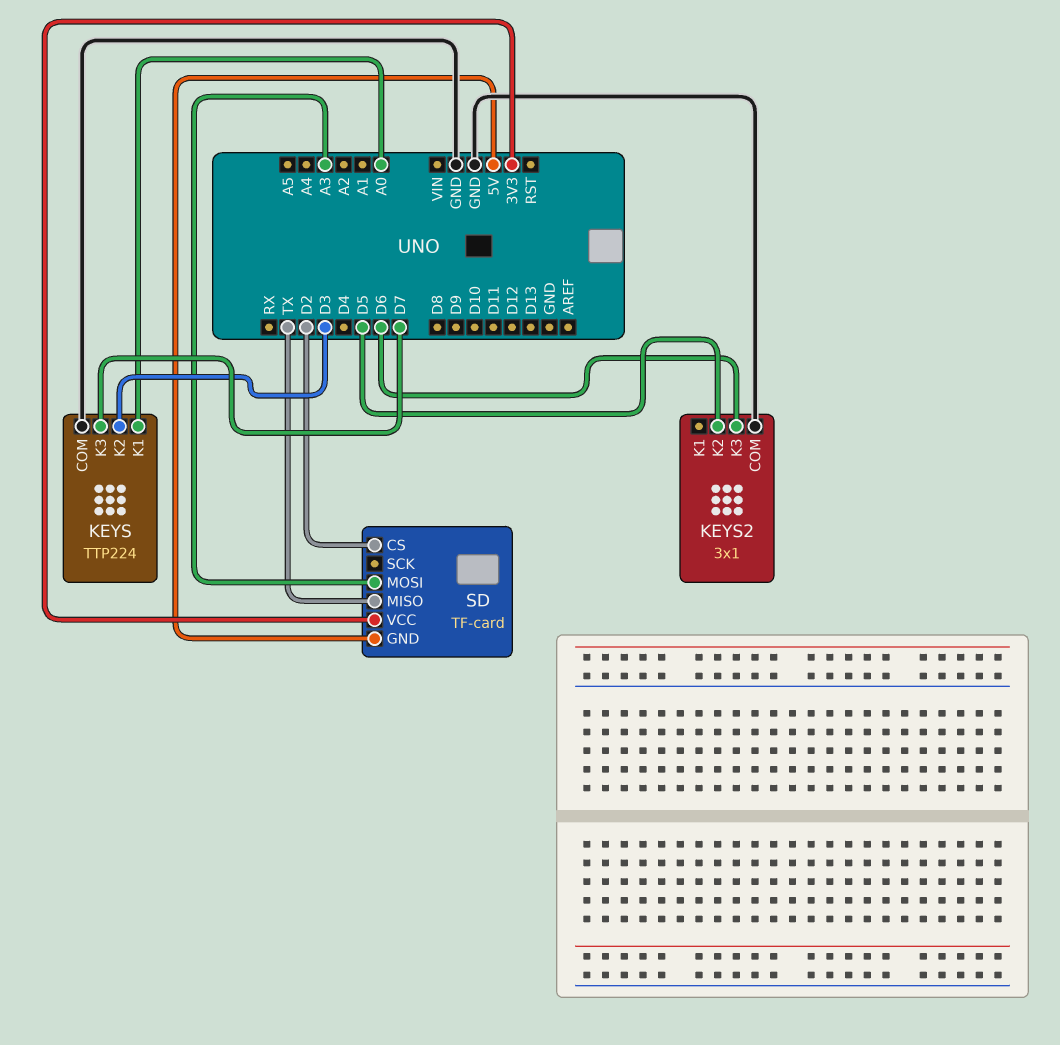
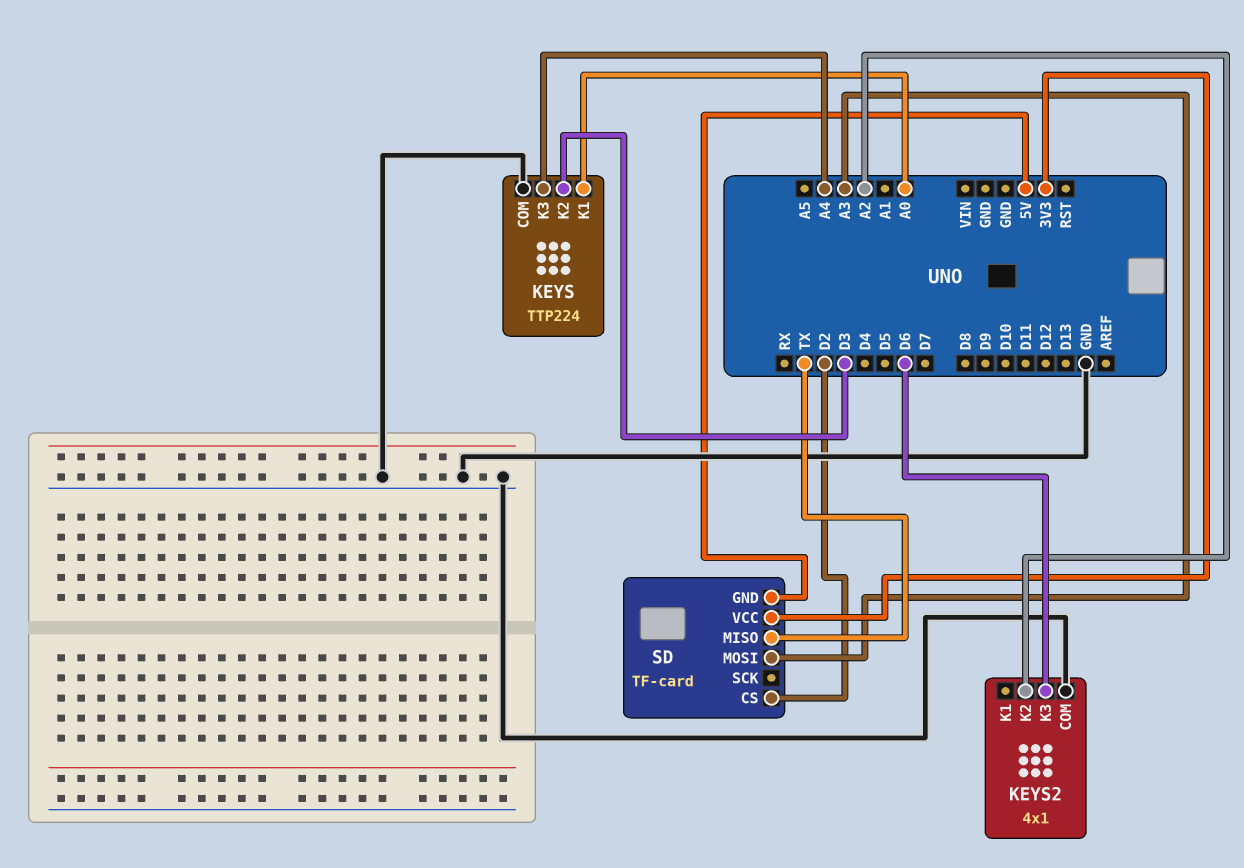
KEYS pin K3: D7 -> A4
KEYS2: 3x1 -> 4x1
KEYS2 pin K2: D5 -> A2

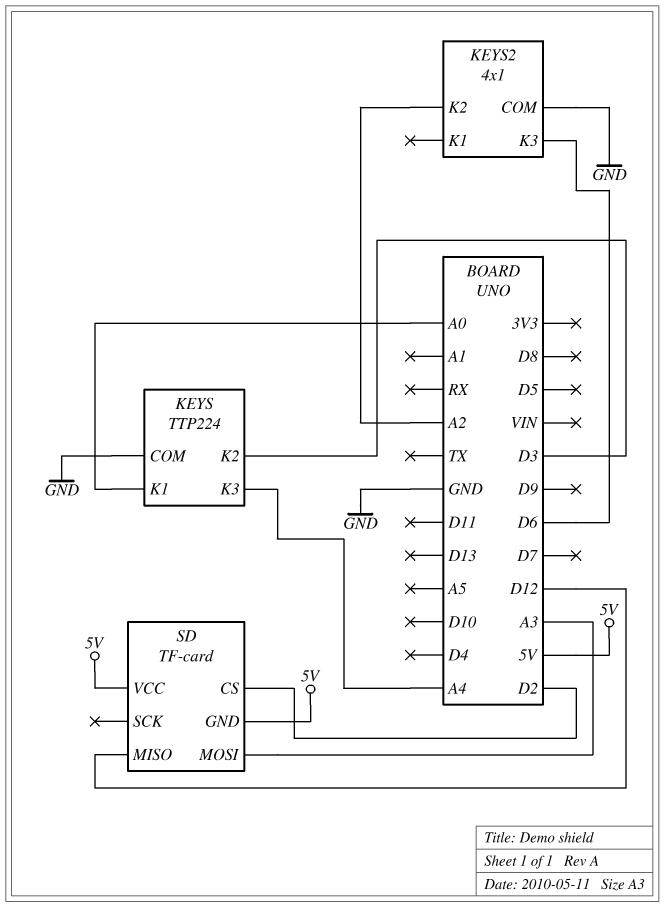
SD pin MISO: TX -> D12
SD pin VCC: 3V3 -> 5V

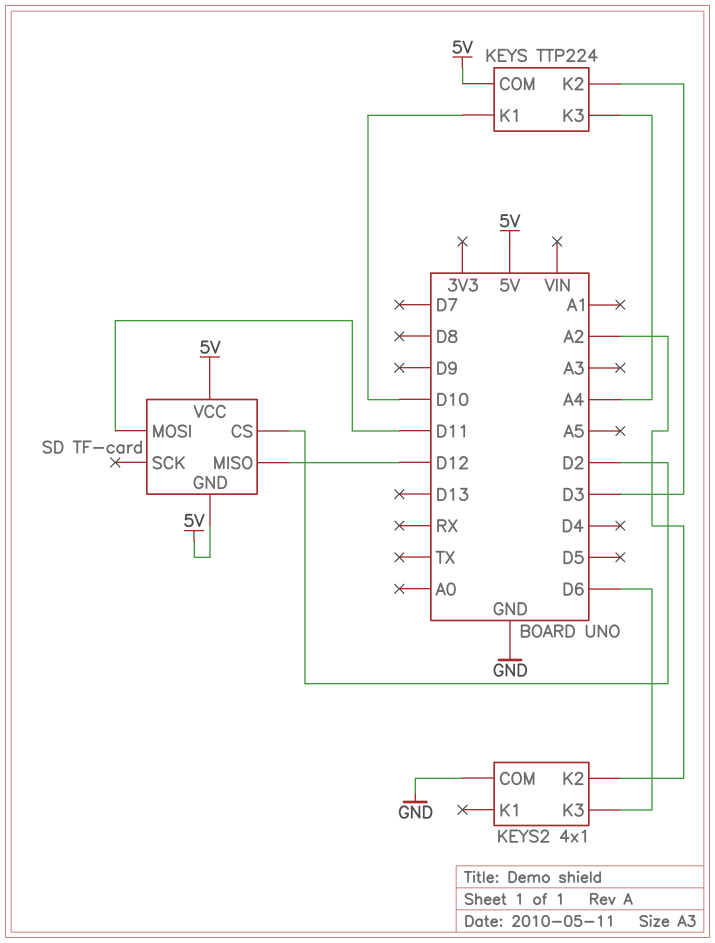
KEYS pin COM: GND -> 5V
KEYS pin K1: A0 -> D10
SD pin MOSI: A3 -> D11

